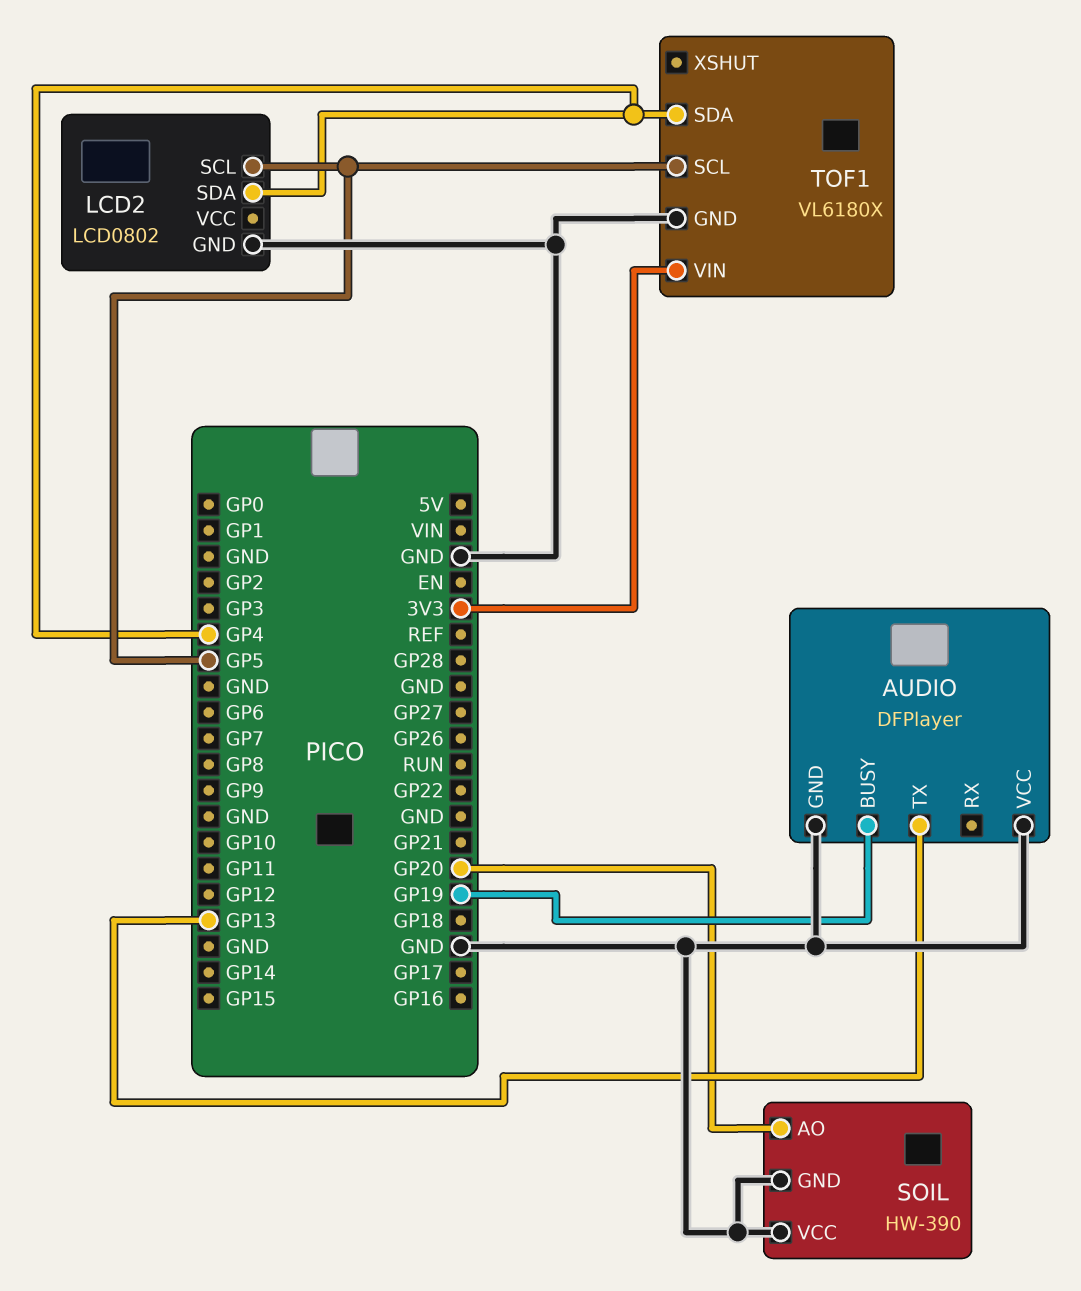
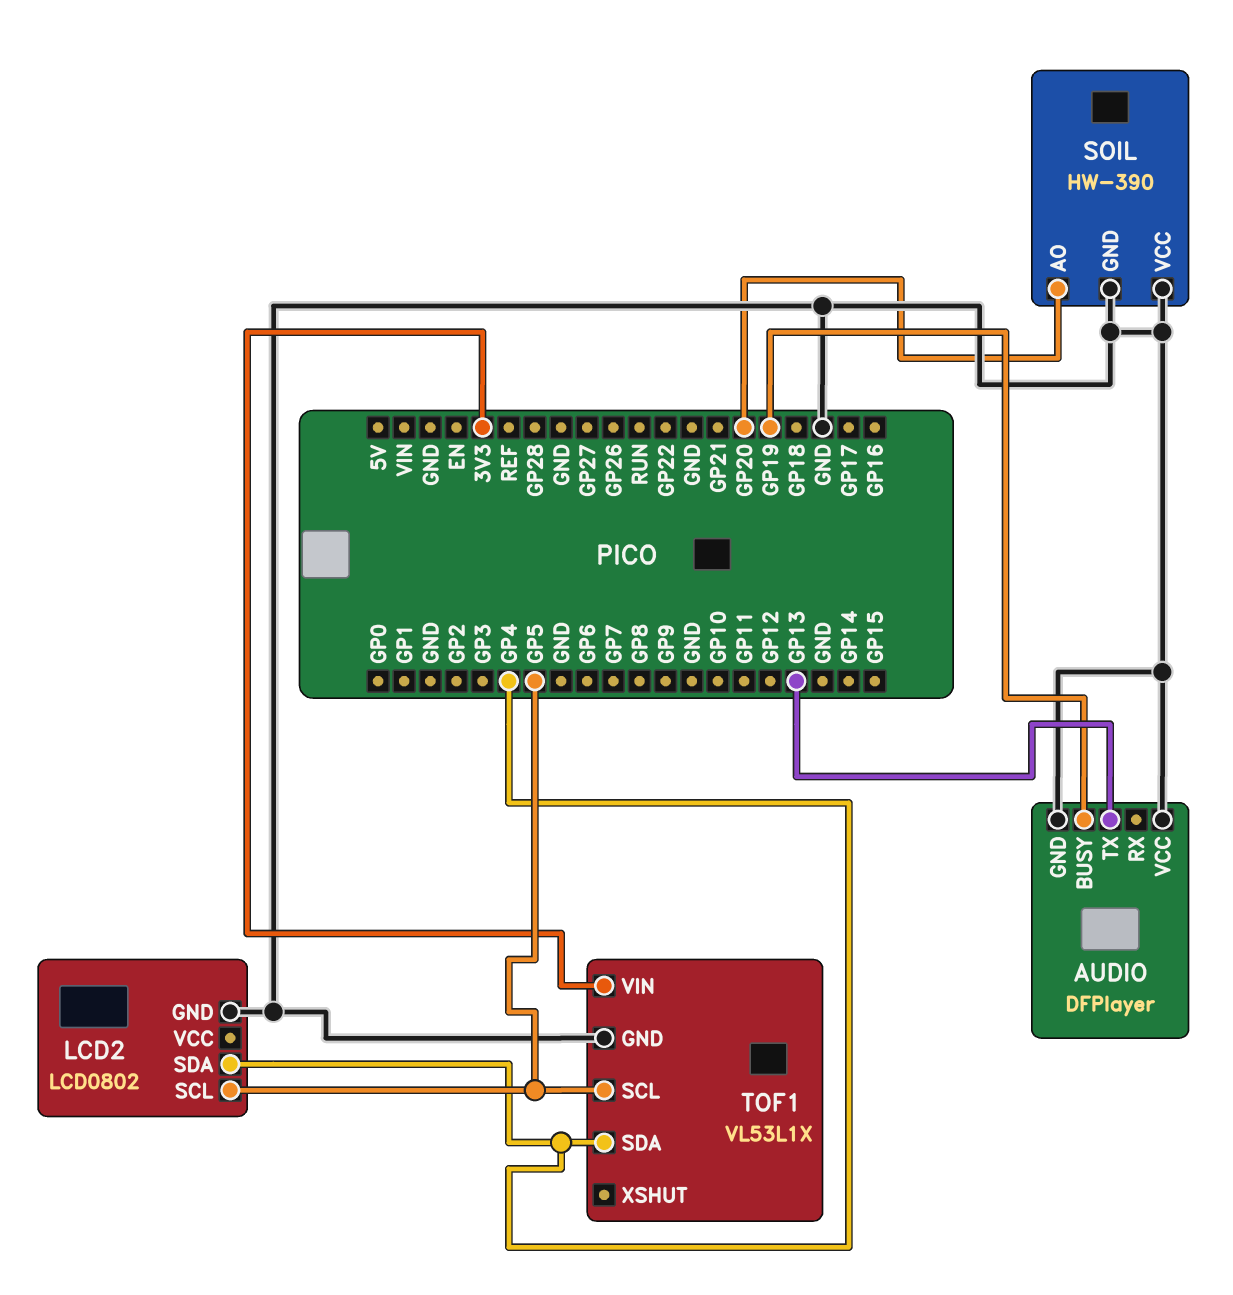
TOF1: VL6180X -> VL53L1X

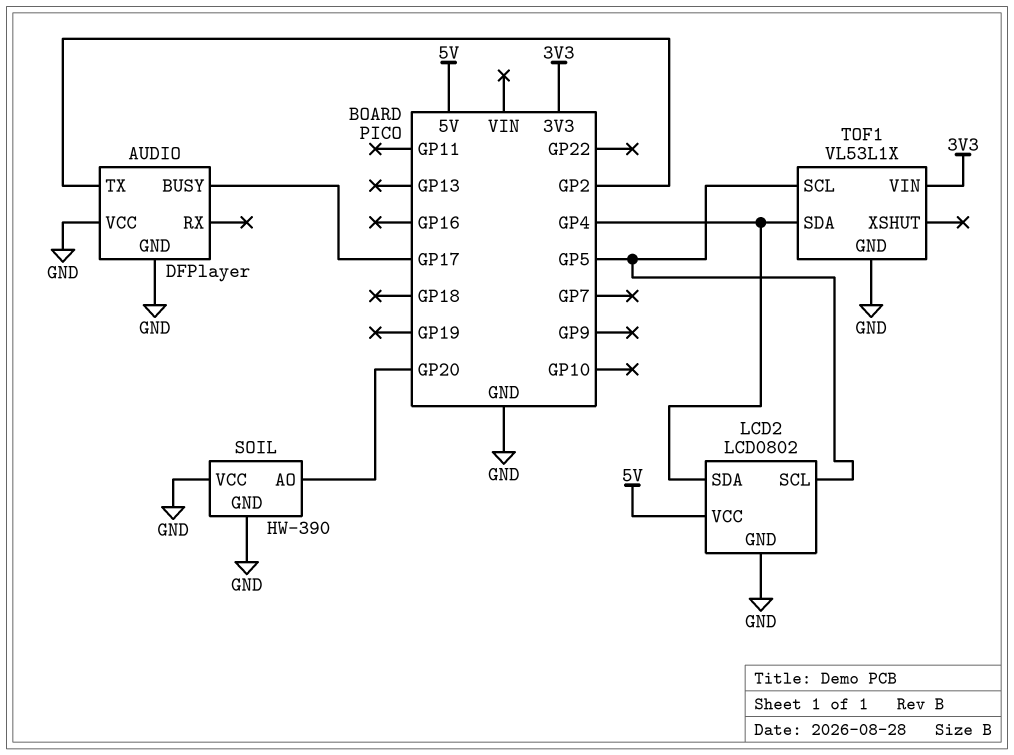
AUDIO pin BUSY: GP19 -> GP17
AUDIO pin TX: GP13 -> GP2
LCD2 pin VCC: none -> 5V

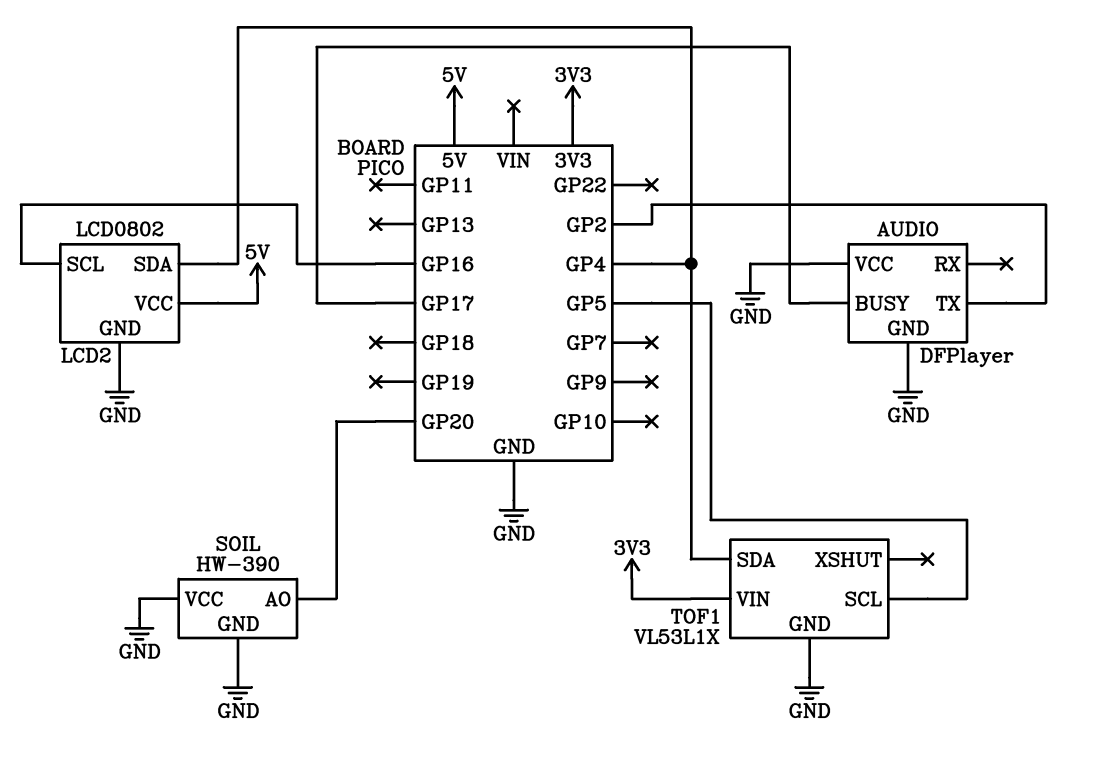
LCD2 pin SCL: GP5 -> GP16

